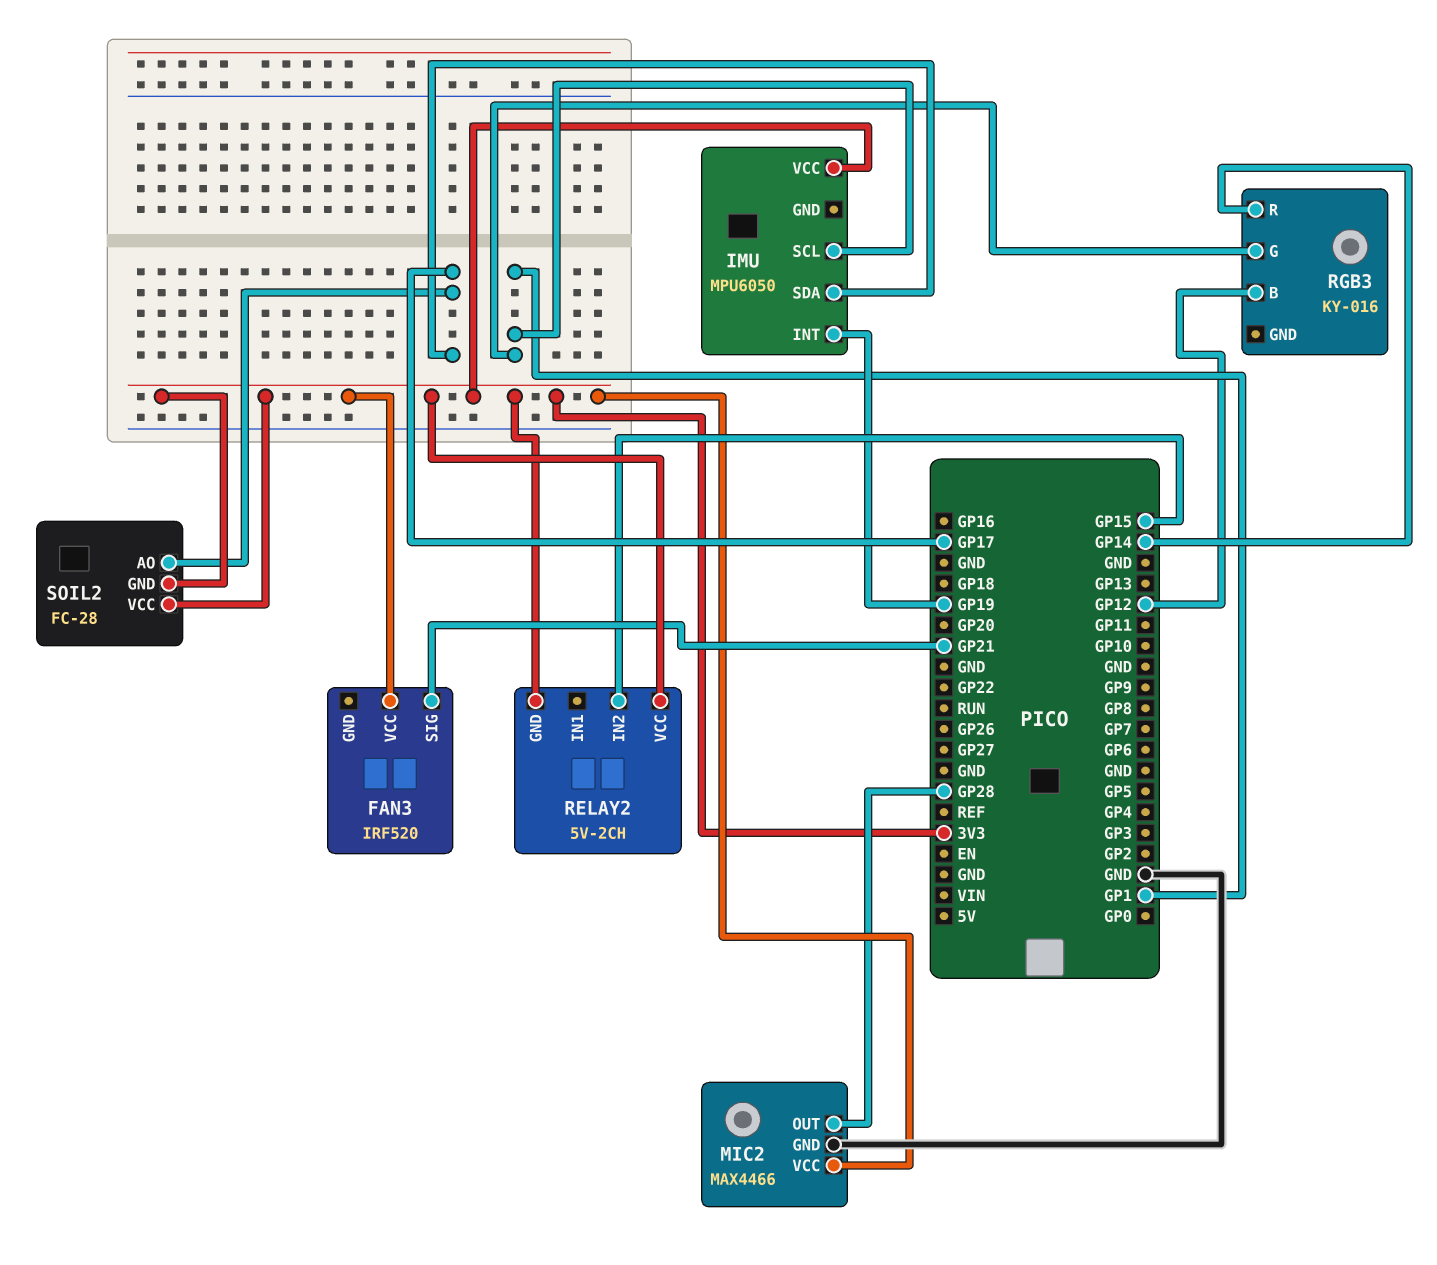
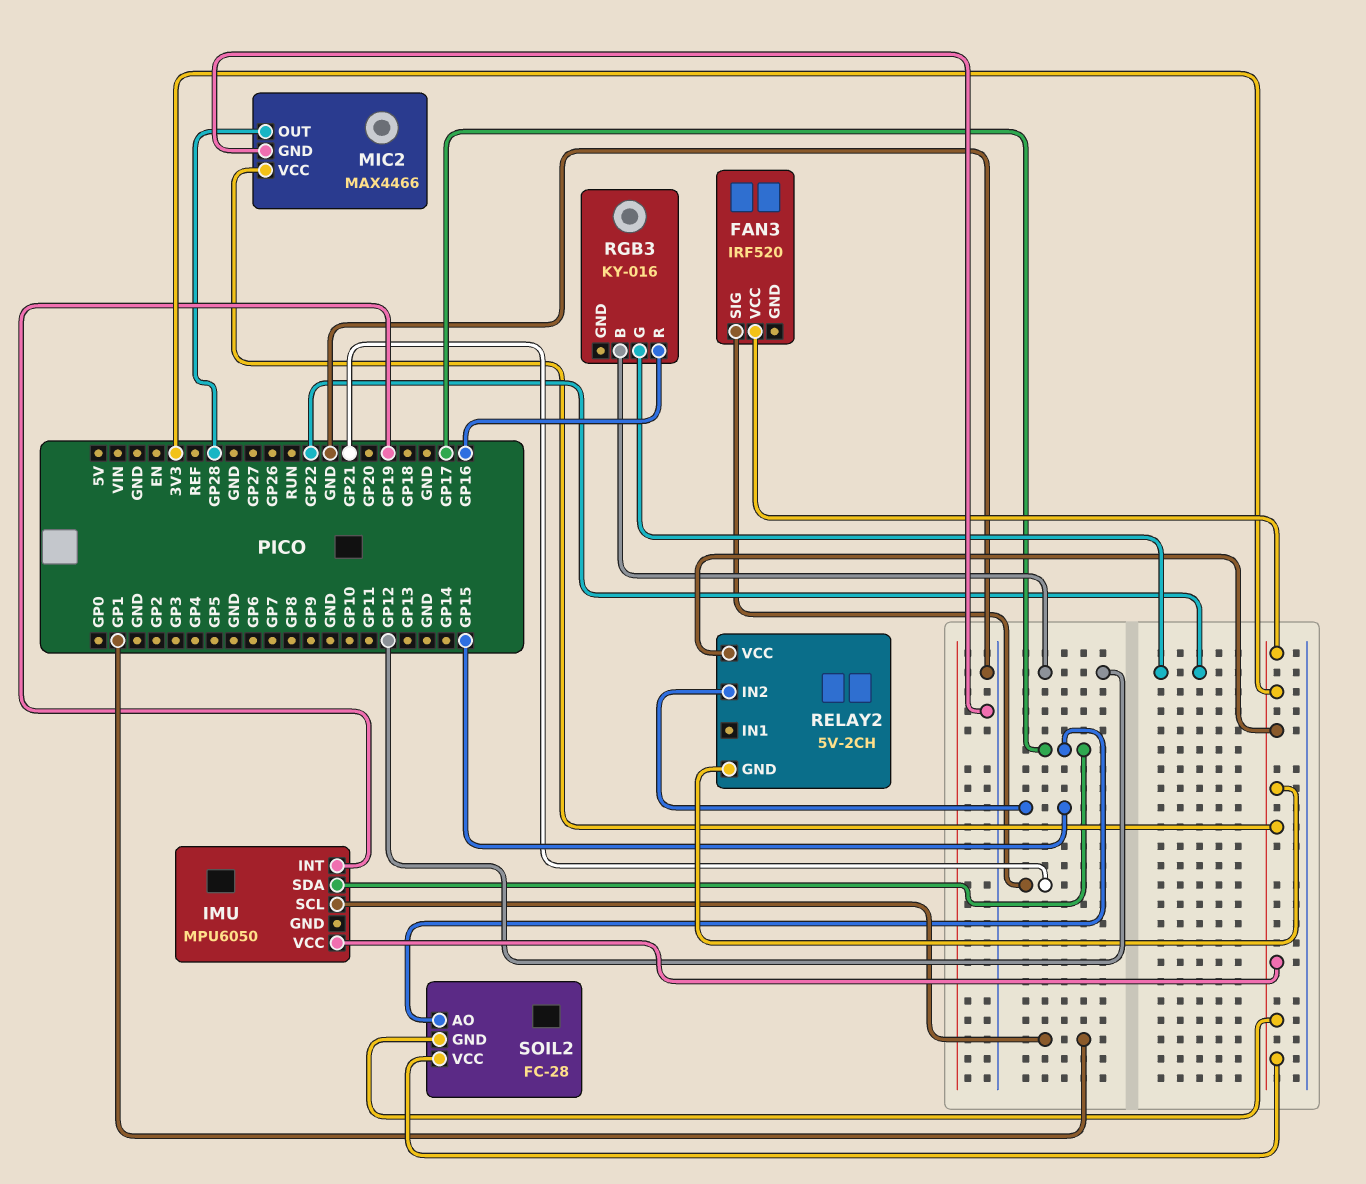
RGB3 pin G: GP1 -> GP22
RGB3 pin R: GP14 -> GP16

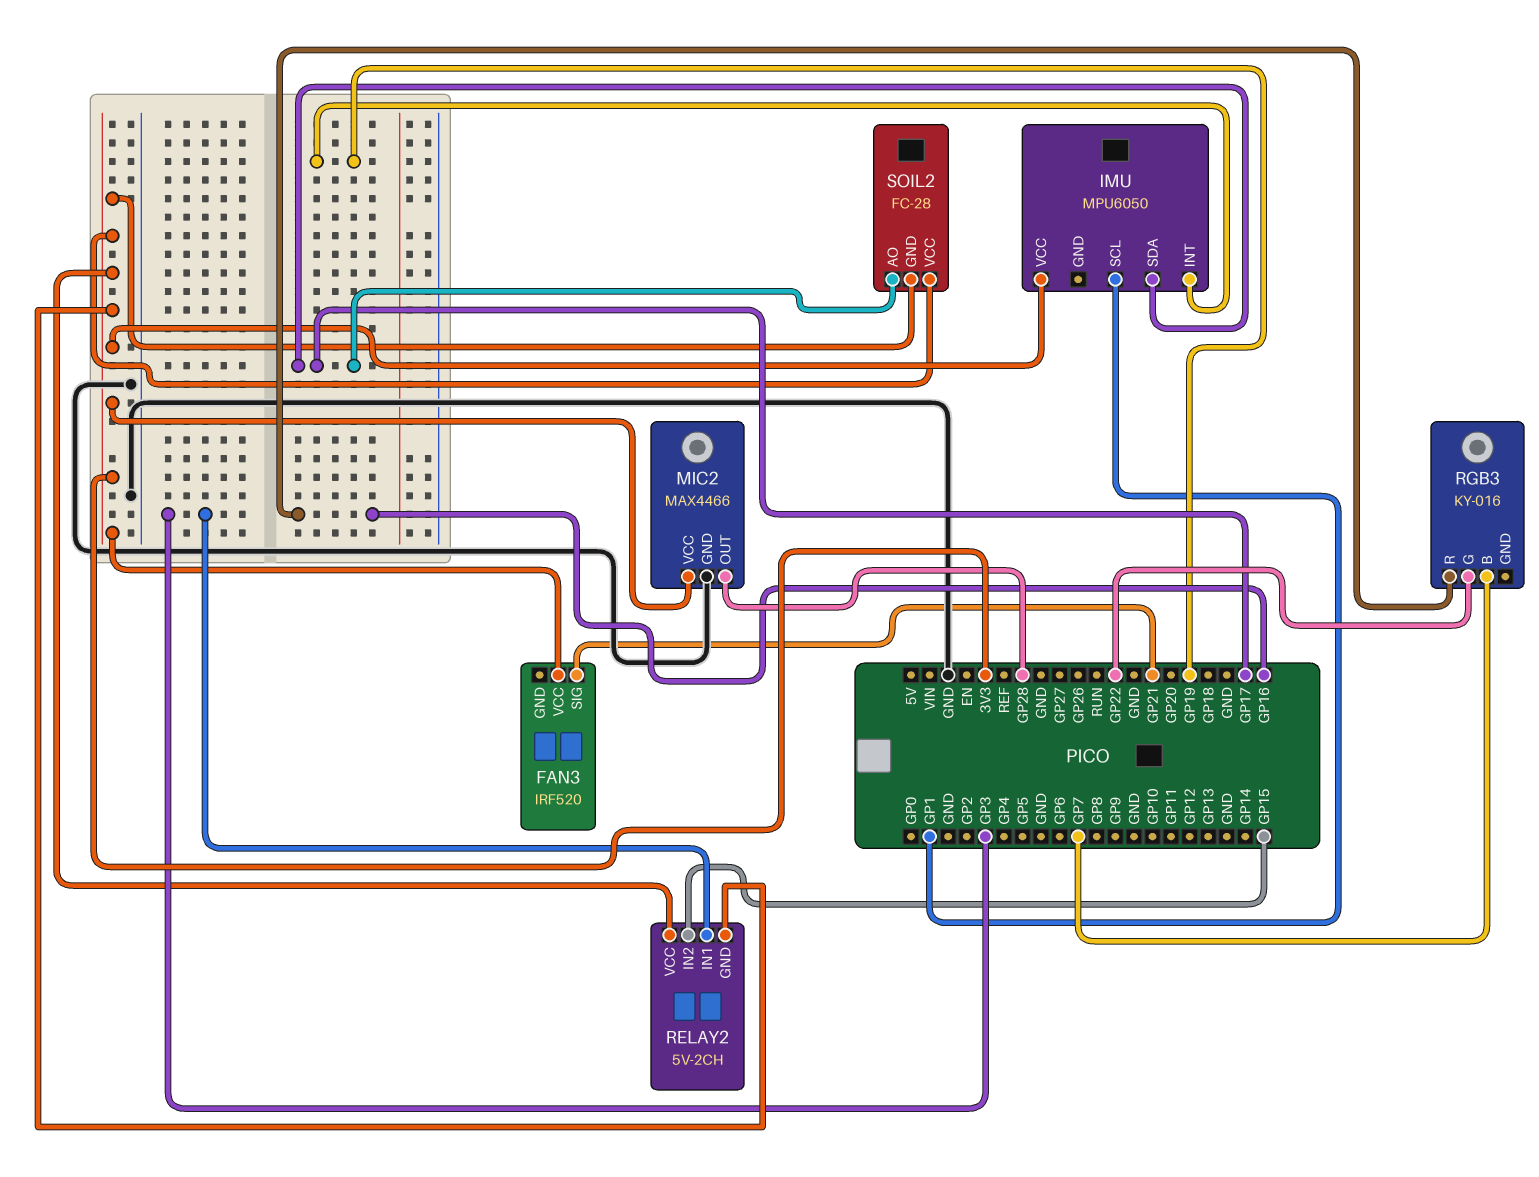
RELAY2 pin IN1: none -> GP3
RGB3 pin B: GP12 -> GP7

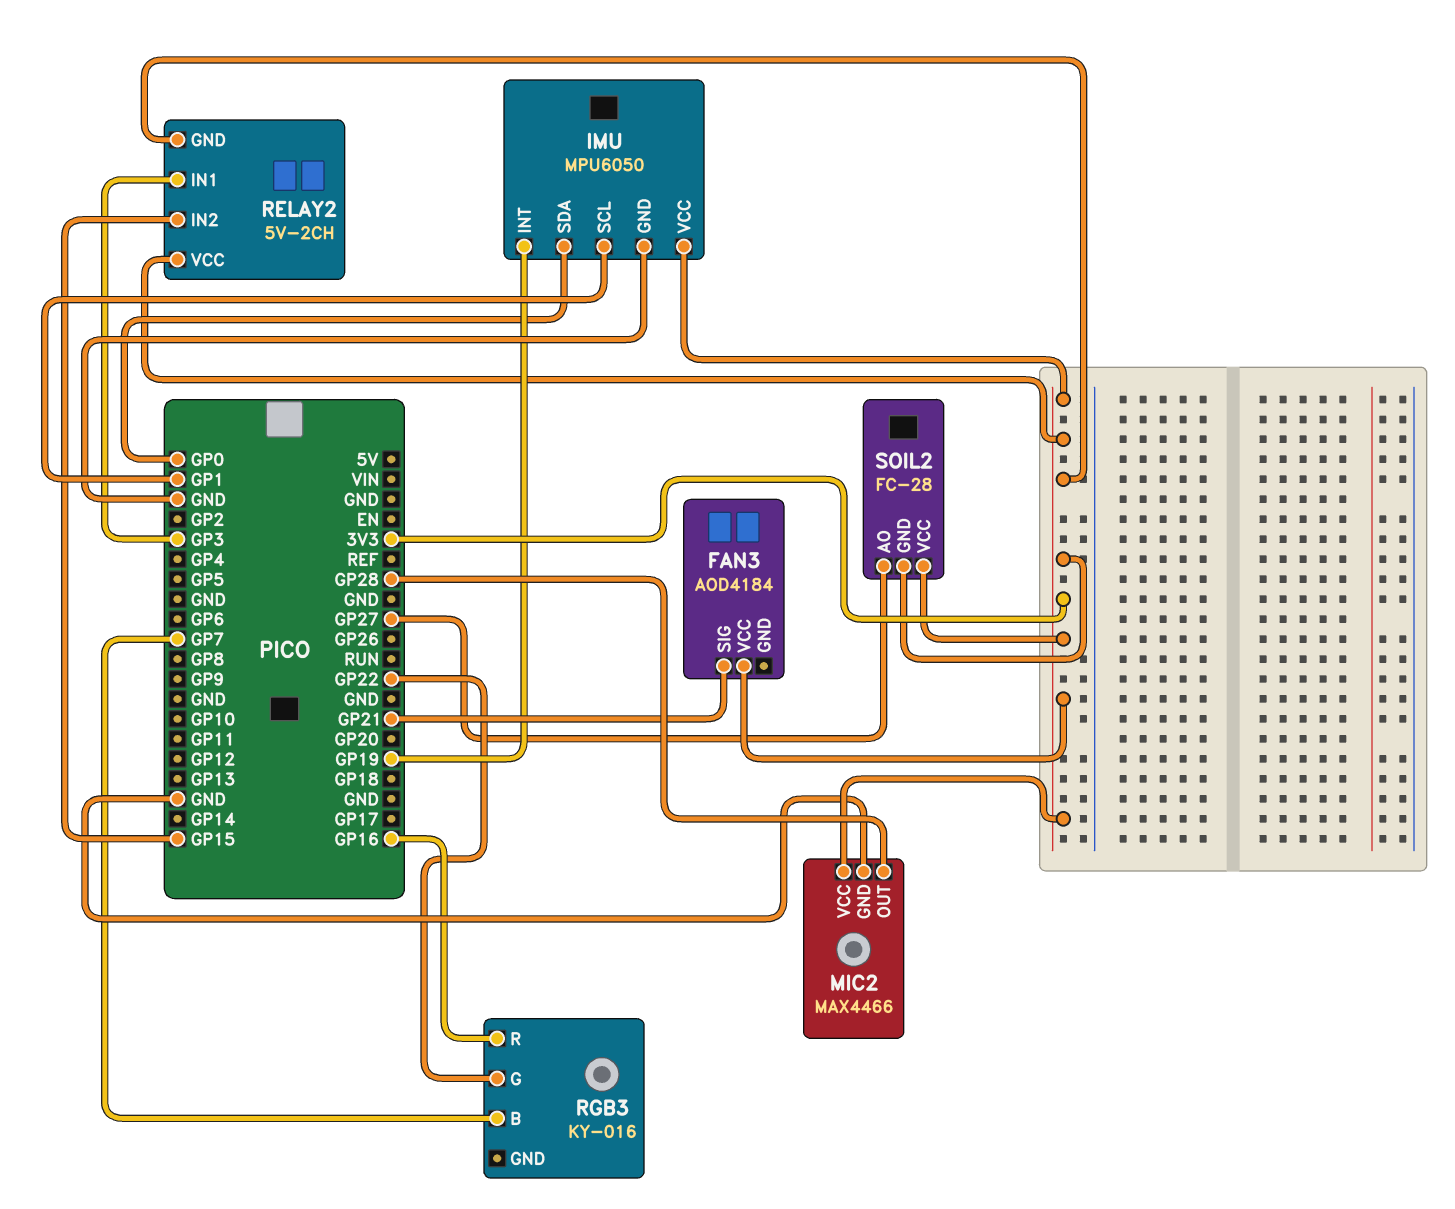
FAN3: IRF520 -> AOD4184
IMU pin GND: none -> GND
IMU pin SDA: GP17 -> GP0
SOIL2 pin AO: GP17 -> GP27

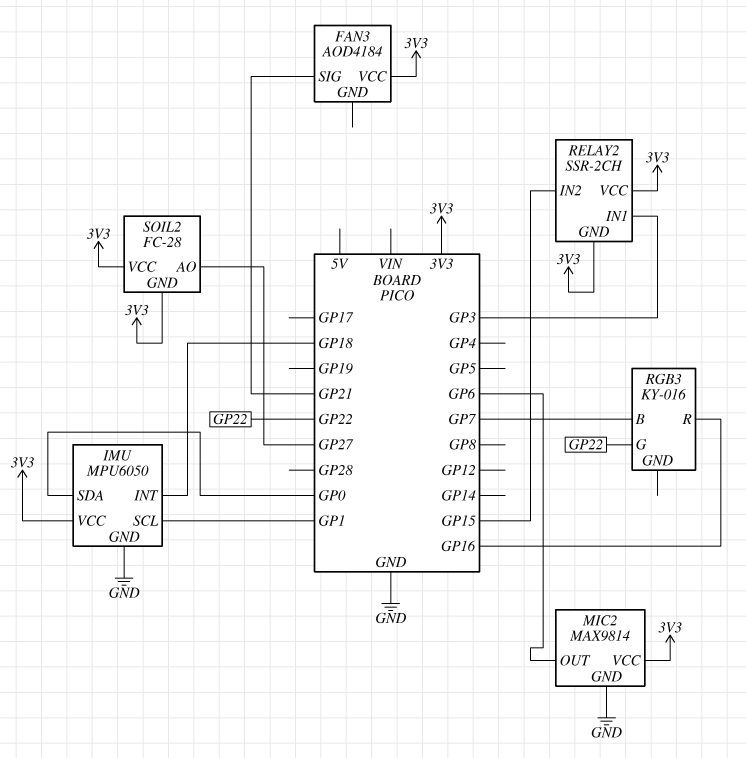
IMU pin INT: GP19 -> GP18
MIC2: MAX4466 -> MAX9814
MIC2 pin OUT: GP28 -> GP6
RELAY2: 5V-2CH -> SSR-2CH

